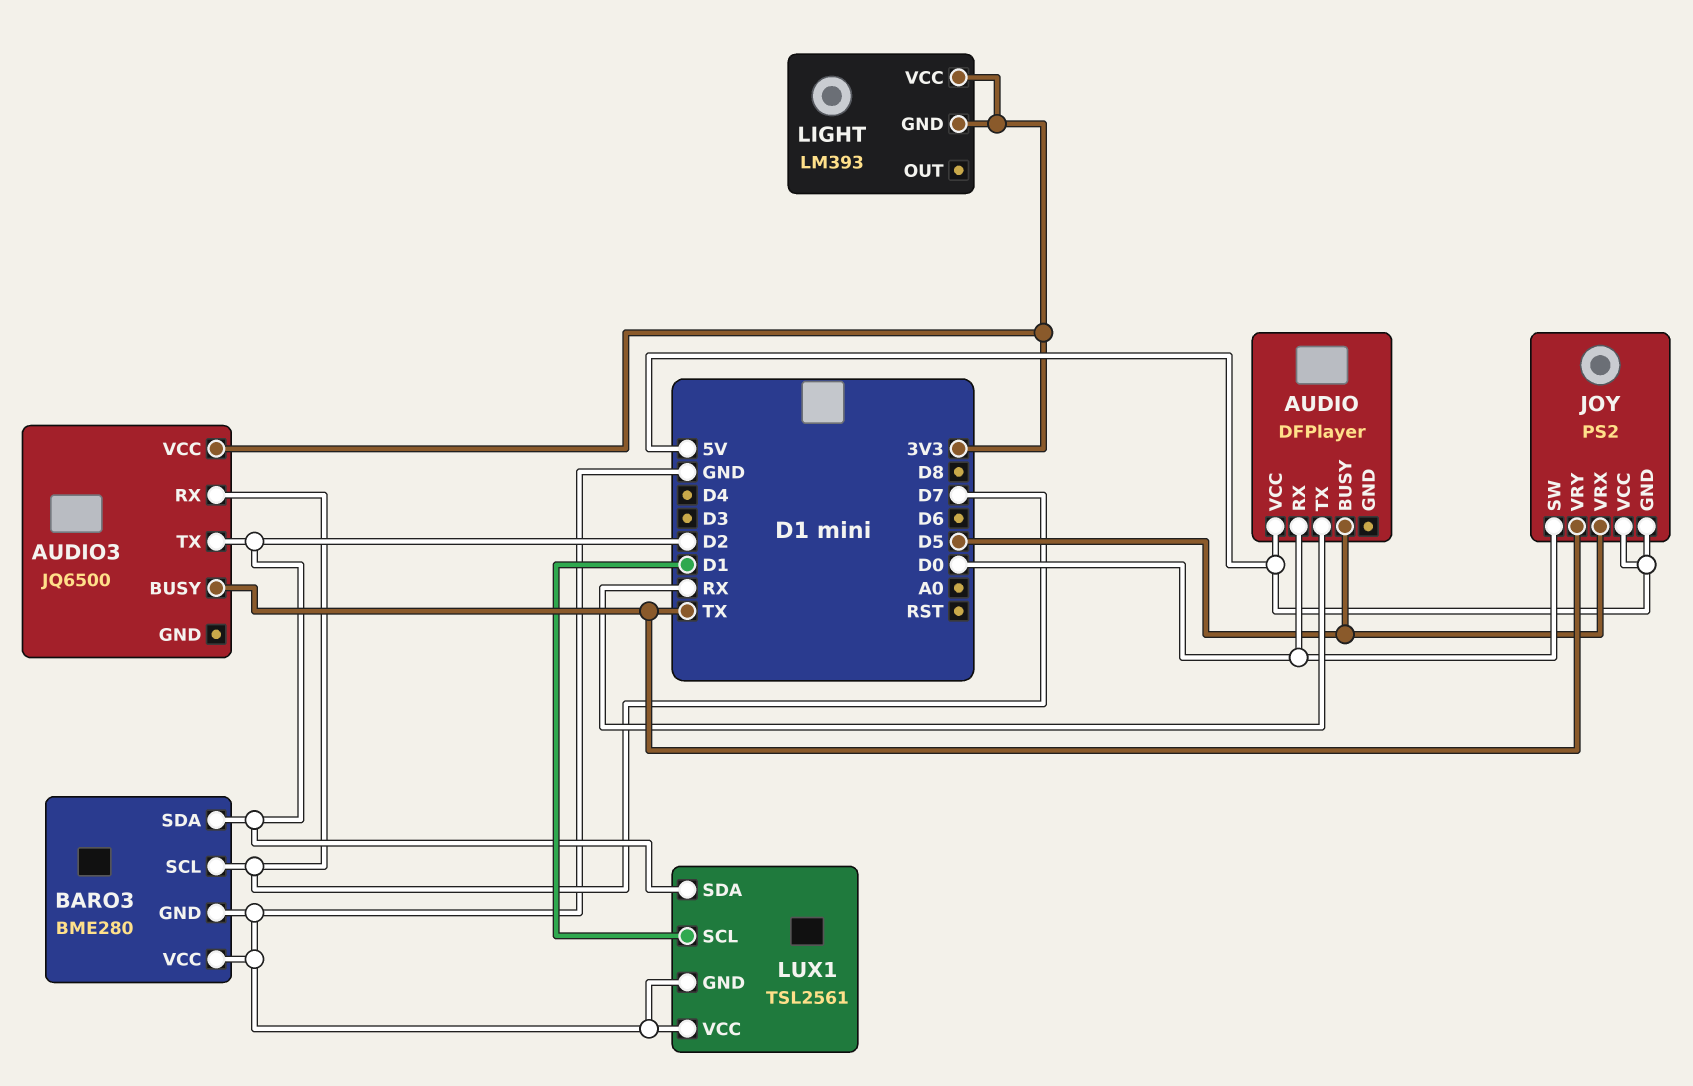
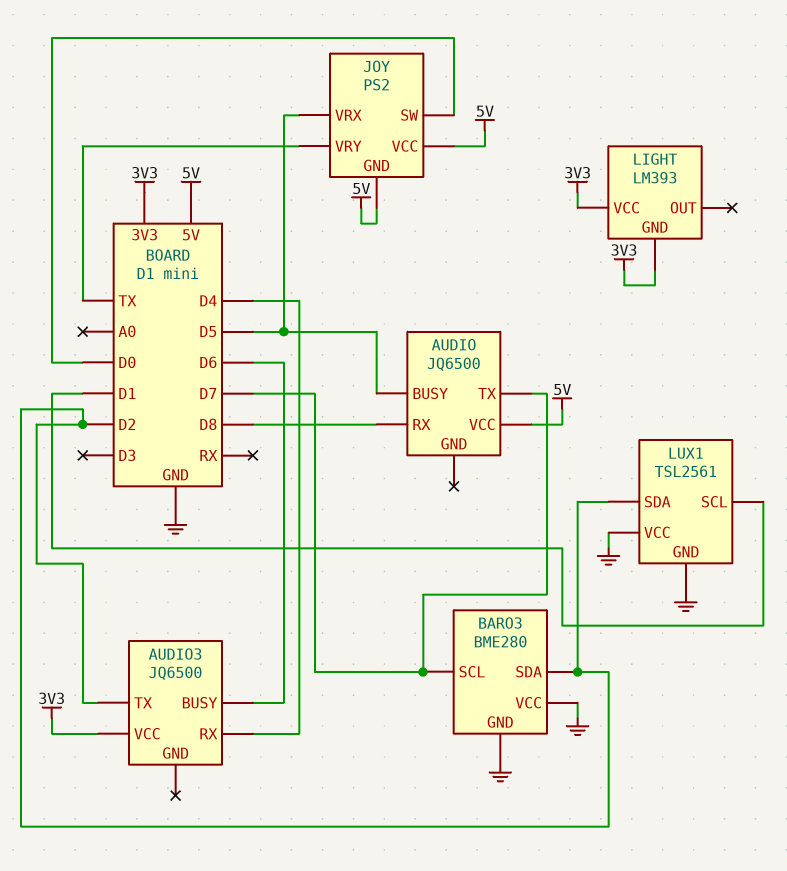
AUDIO: DFPlayer -> JQ6500
AUDIO pin RX: D0 -> D8
AUDIO pin TX: RX -> D7
AUDIO3 pin BUSY: TX -> D6
AUDIO3 pin RX: D7 -> D4

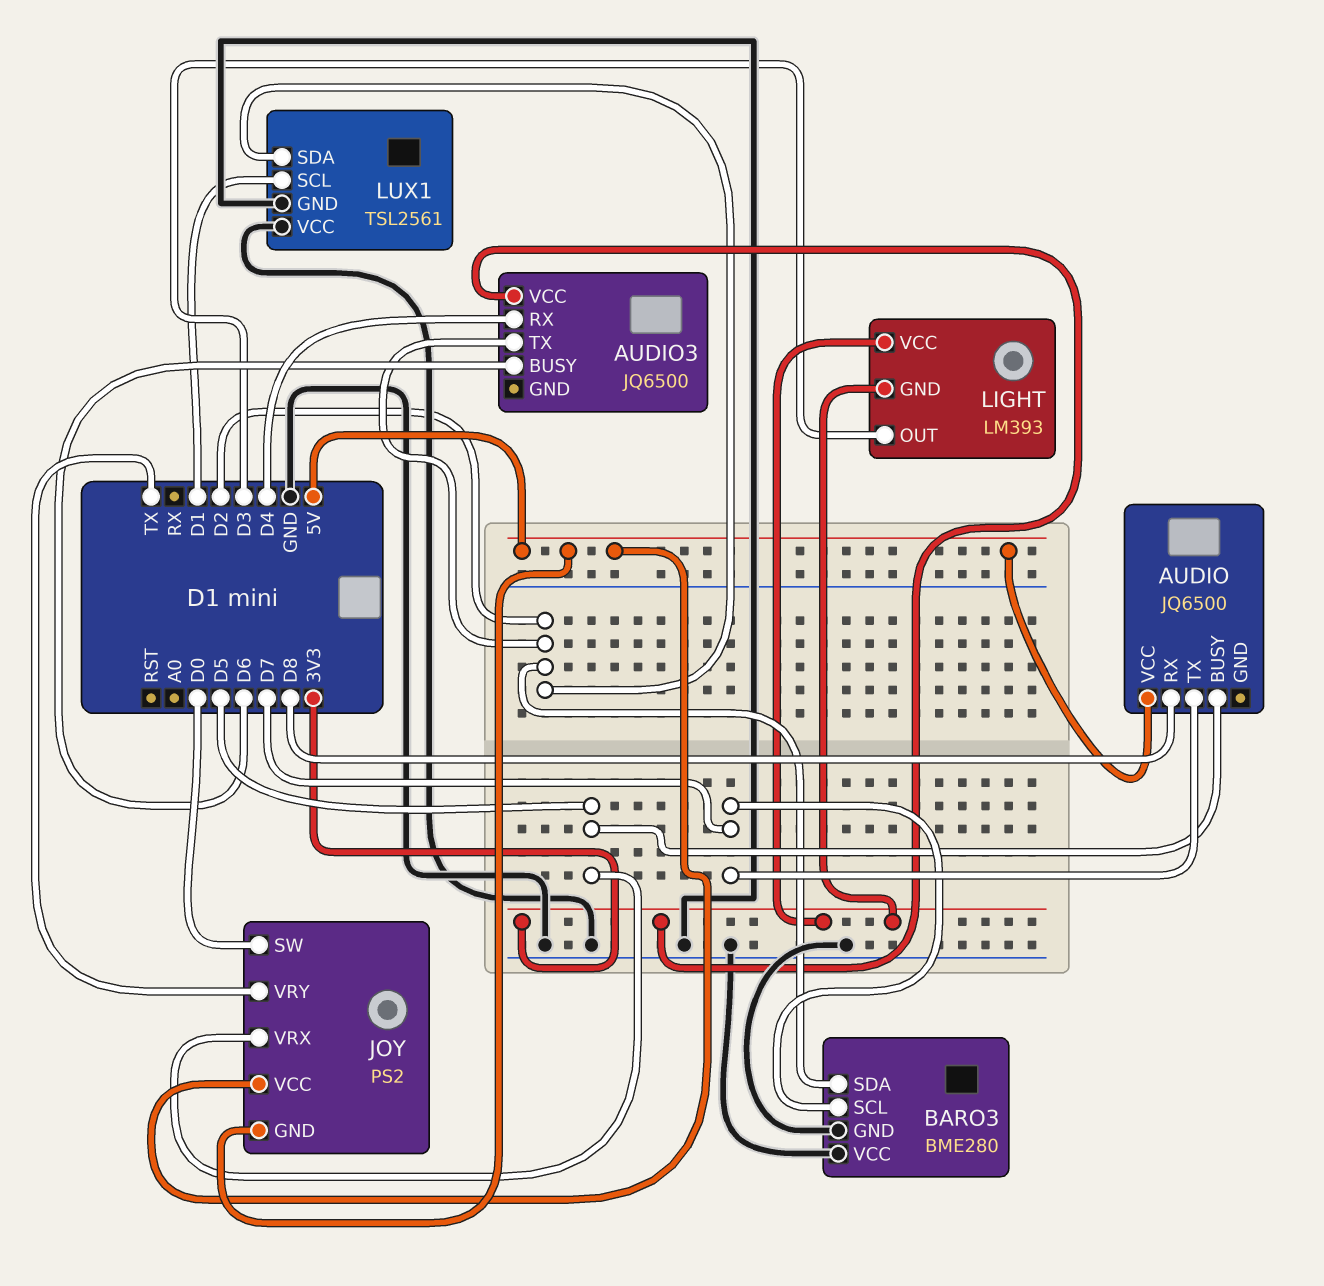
LIGHT pin OUT: none -> D3

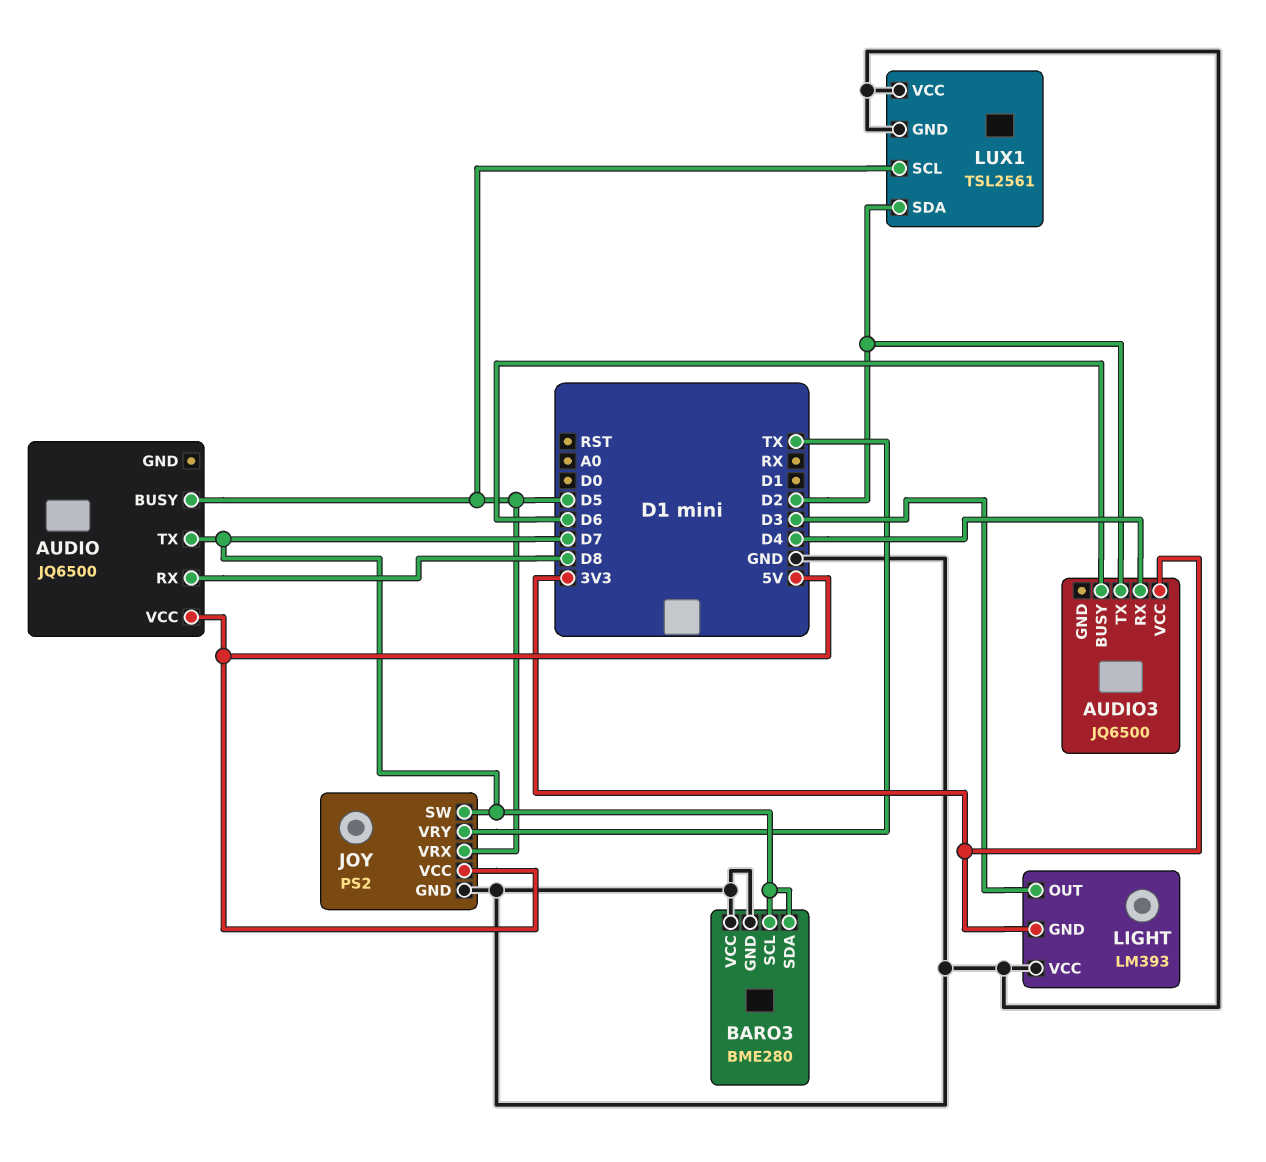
BARO3 pin SDA: D2 -> D7
JOY pin GND: 5V -> GND
JOY pin SW: D0 -> D7
LIGHT pin VCC: 3V3 -> GND
LUX1 pin SCL: D1 -> D5

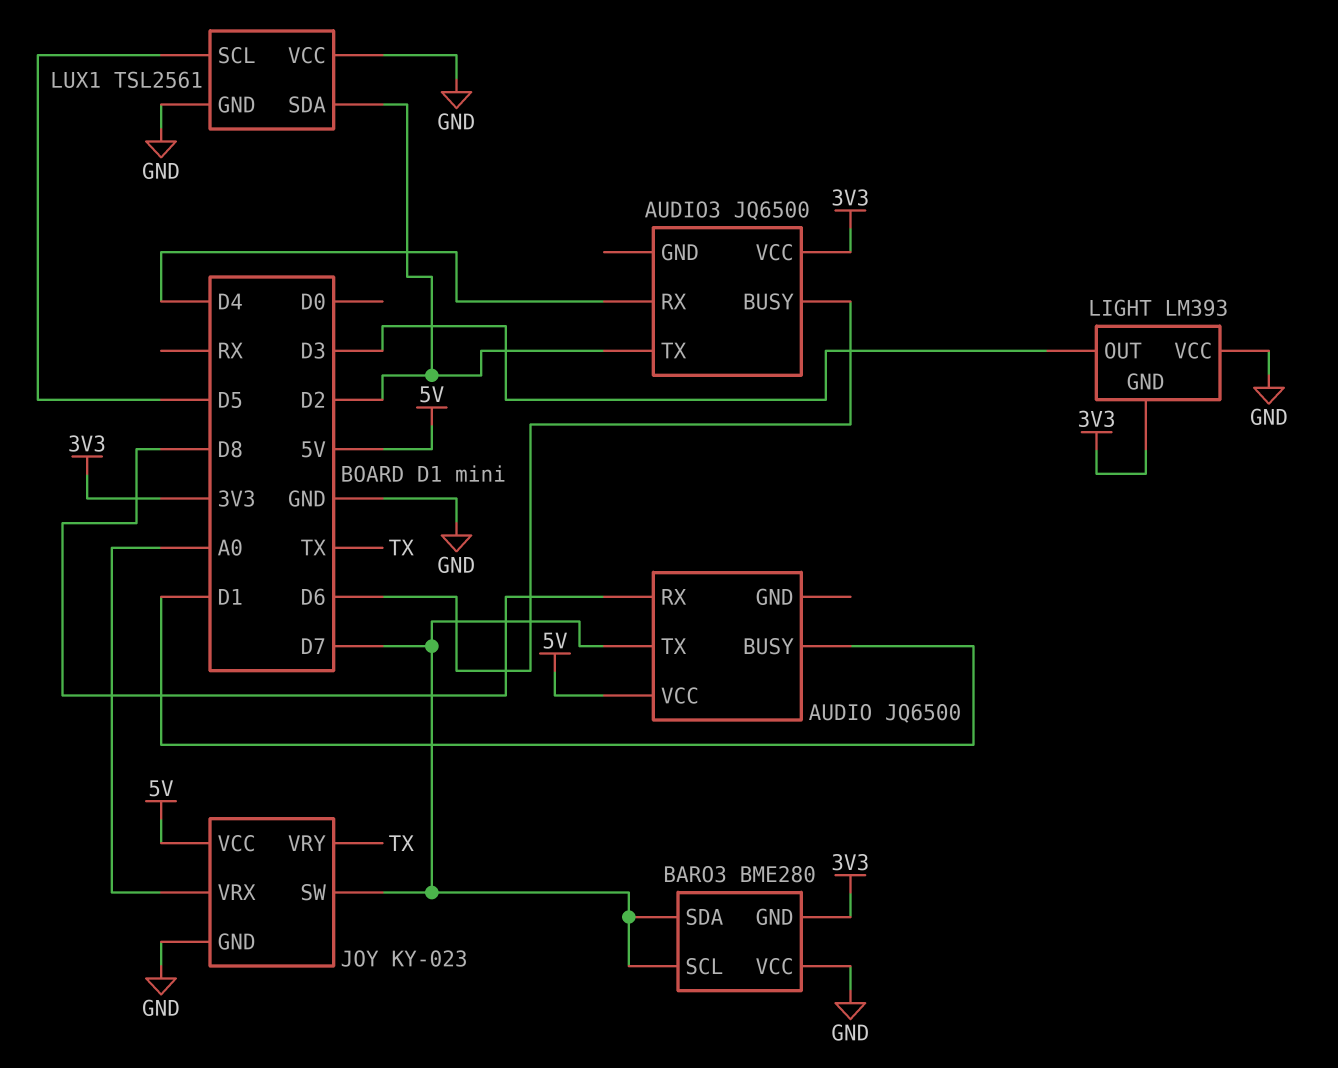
AUDIO pin BUSY: D5 -> D1
BARO3 pin GND: GND -> 3V3
JOY: PS2 -> KY-023
JOY pin VRX: D5 -> A0

